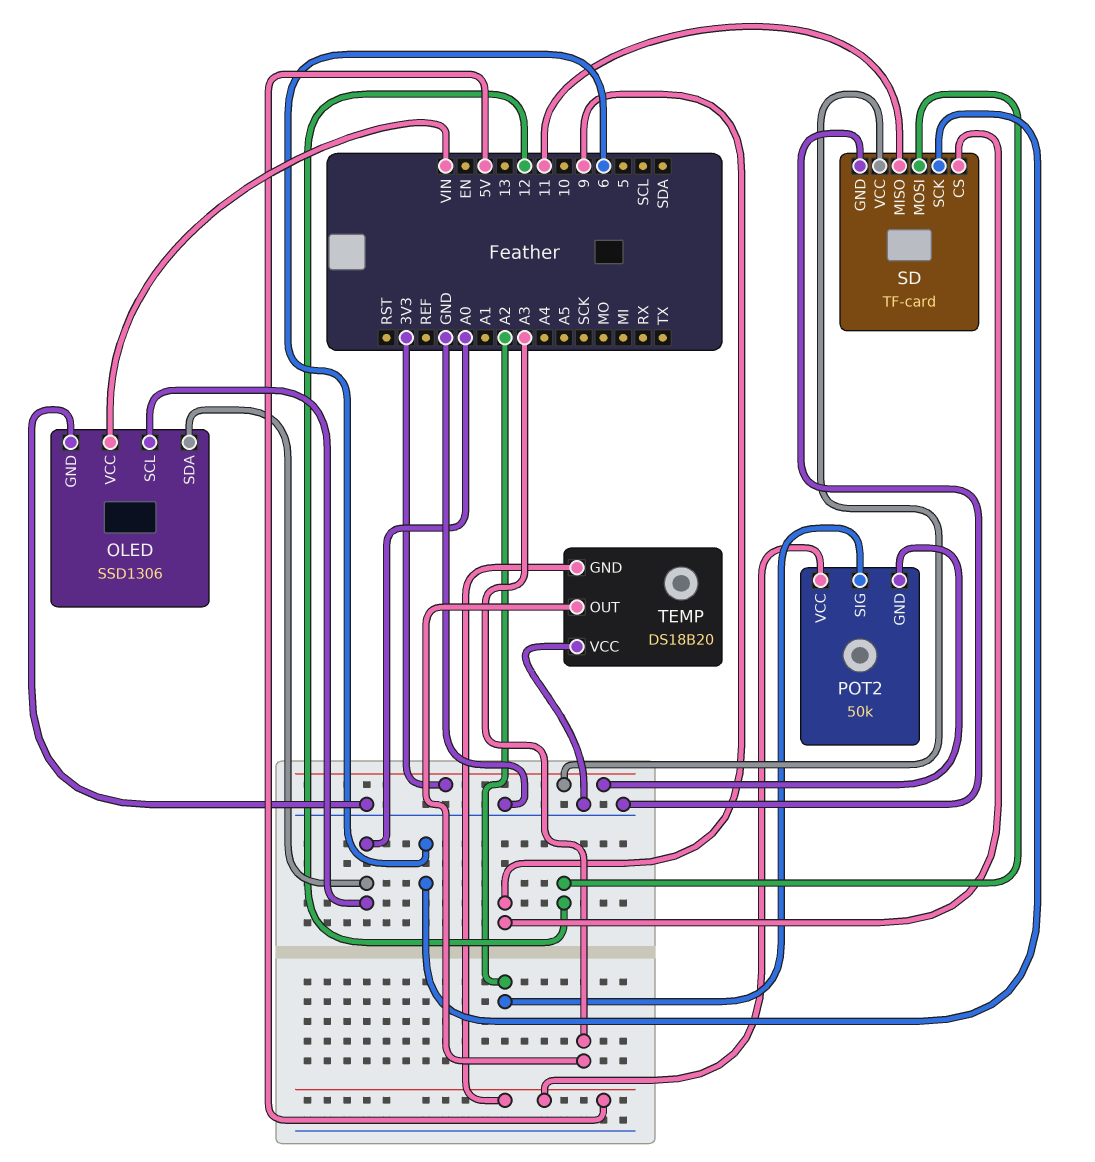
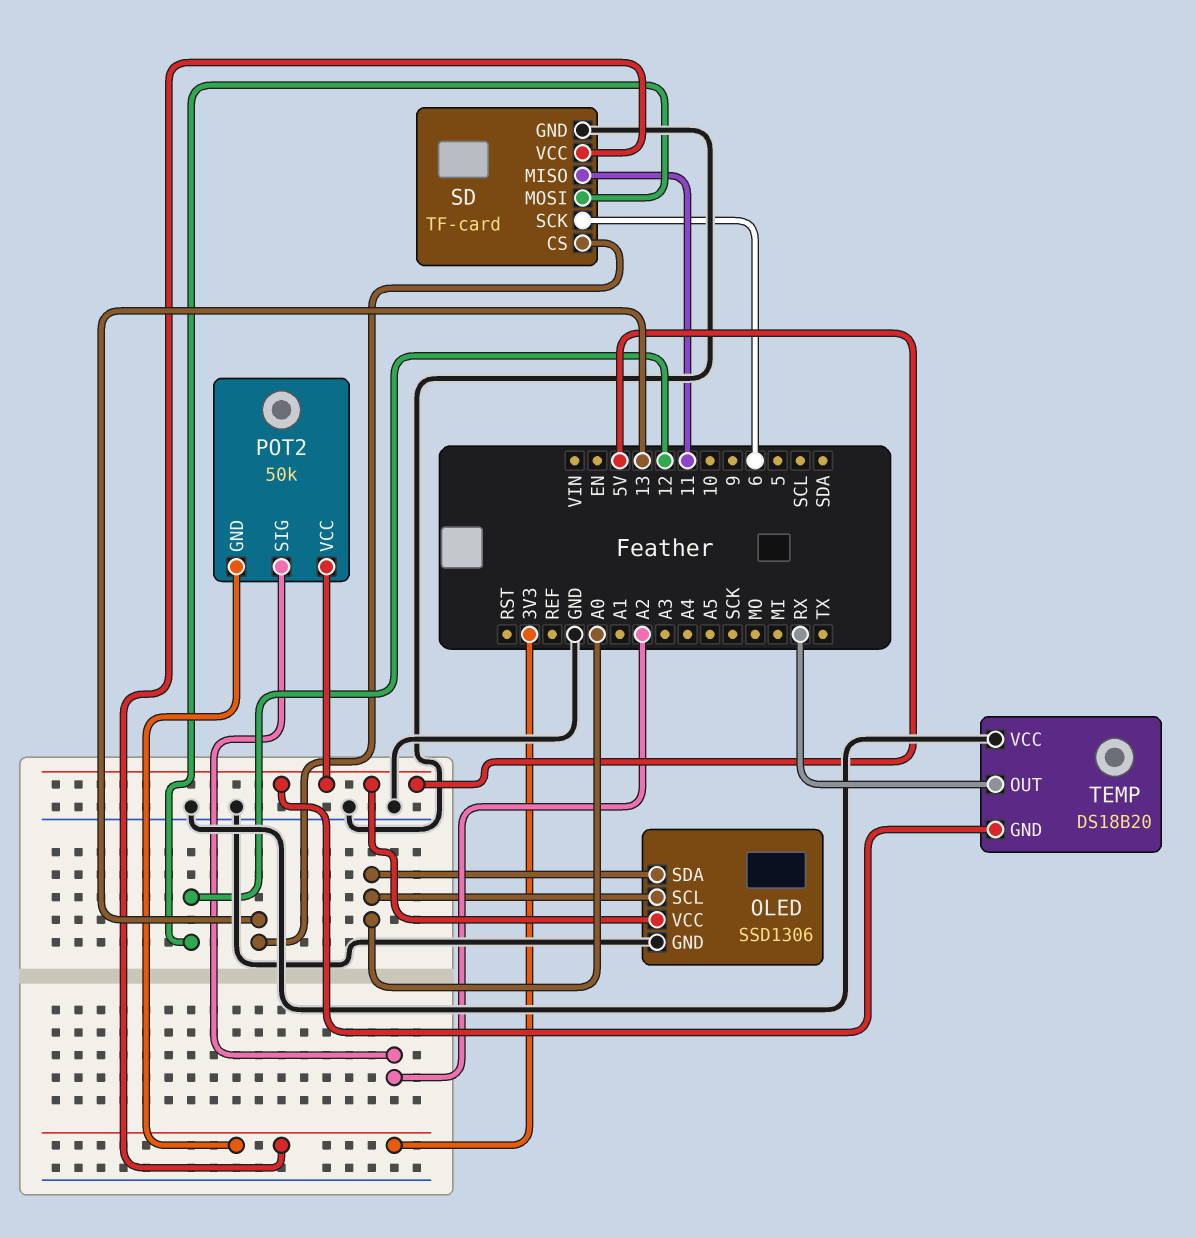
OLED pin VCC: VIN -> 5V
SD pin CS: 9 -> 13
TEMP pin OUT: A3 -> RX

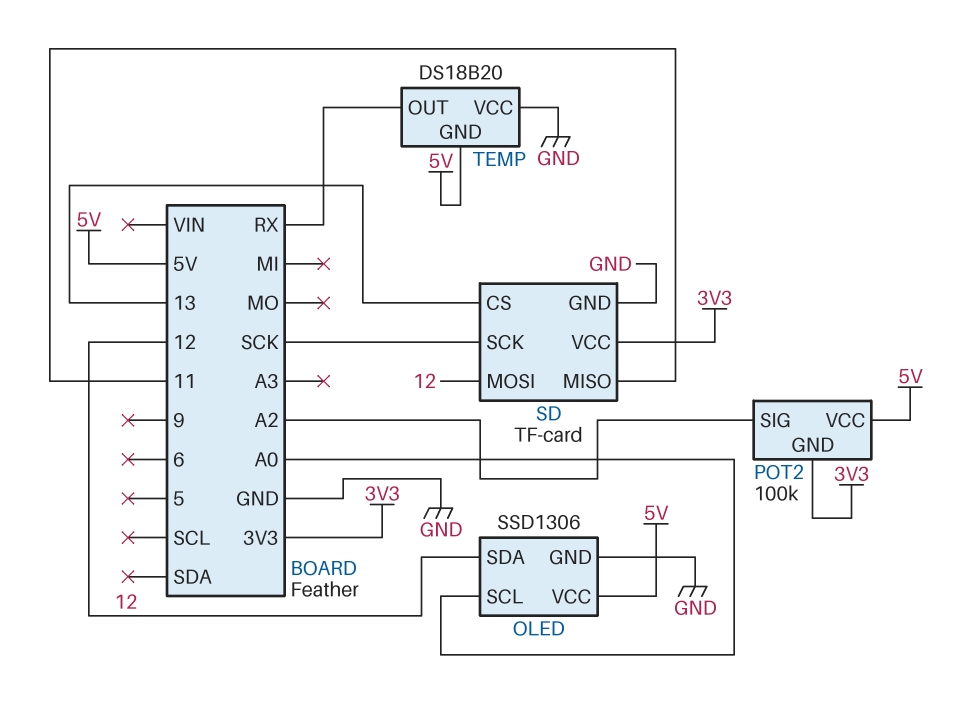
OLED pin SDA: A0 -> 12
POT2: 50k -> 100k
SD pin SCK: 6 -> SCK

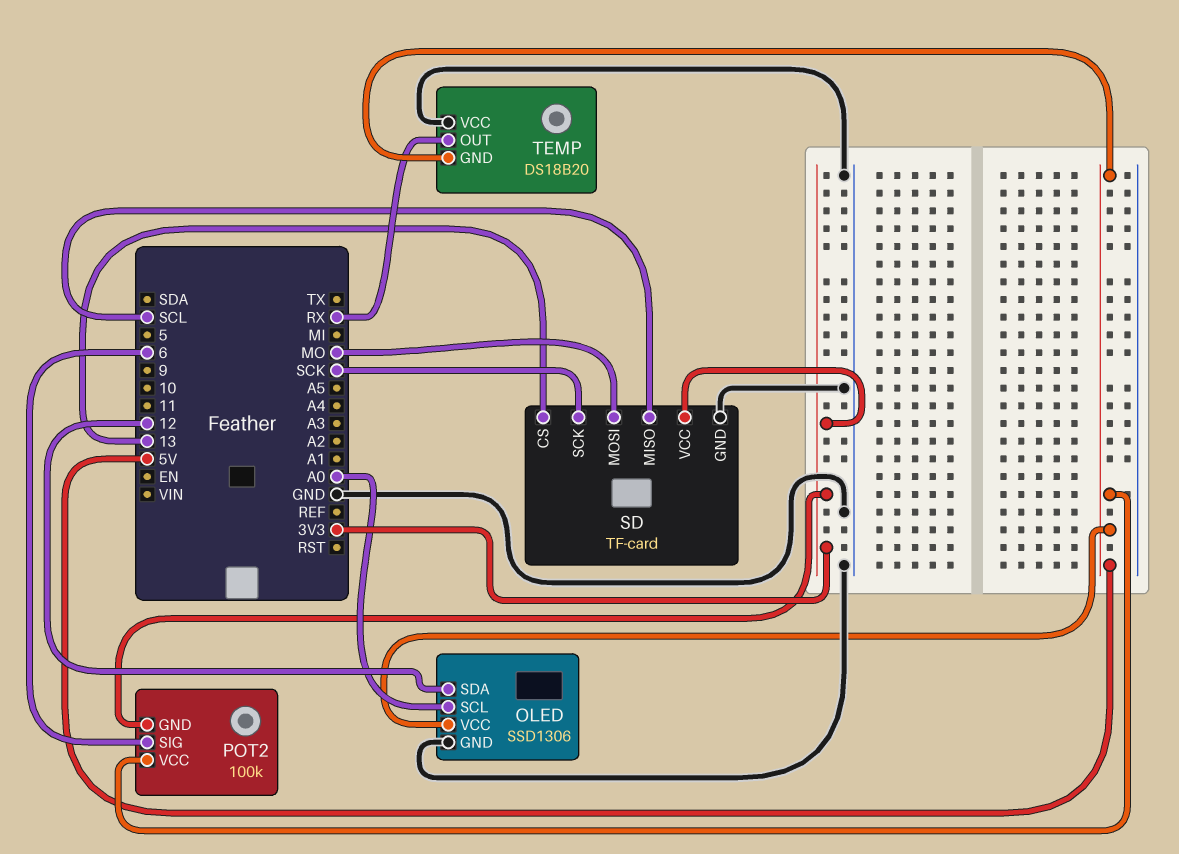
POT2 pin SIG: A2 -> 6
SD pin MISO: 11 -> SCL
SD pin MOSI: 12 -> MO

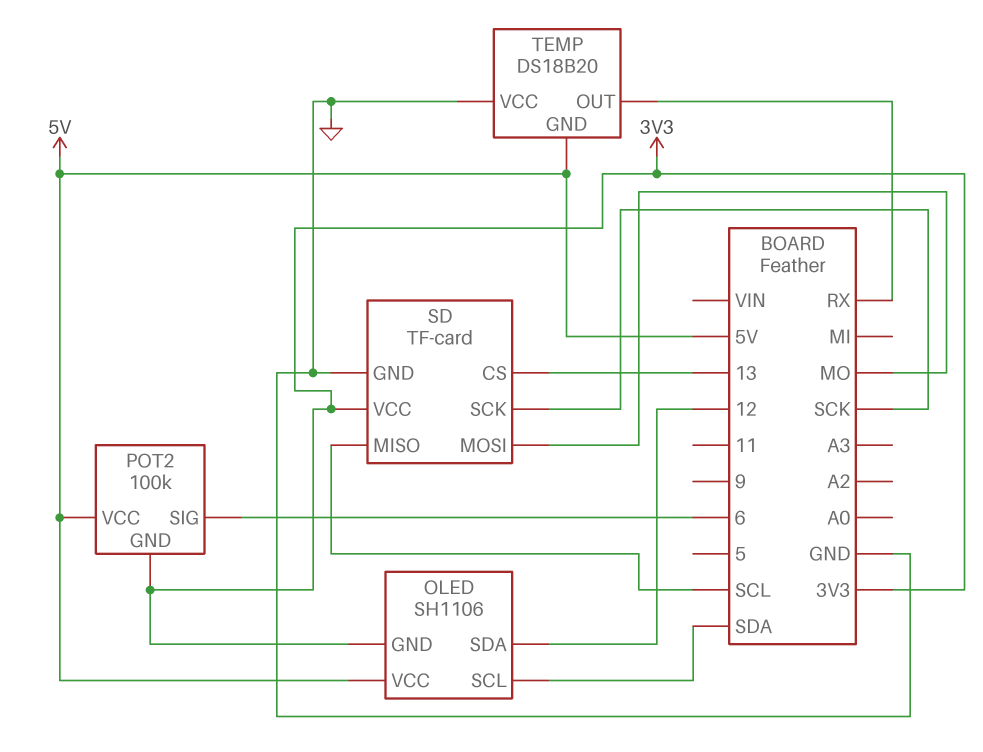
OLED: SSD1306 -> SH1106
OLED pin GND: GND -> 3V3
OLED pin SCL: A0 -> SDA

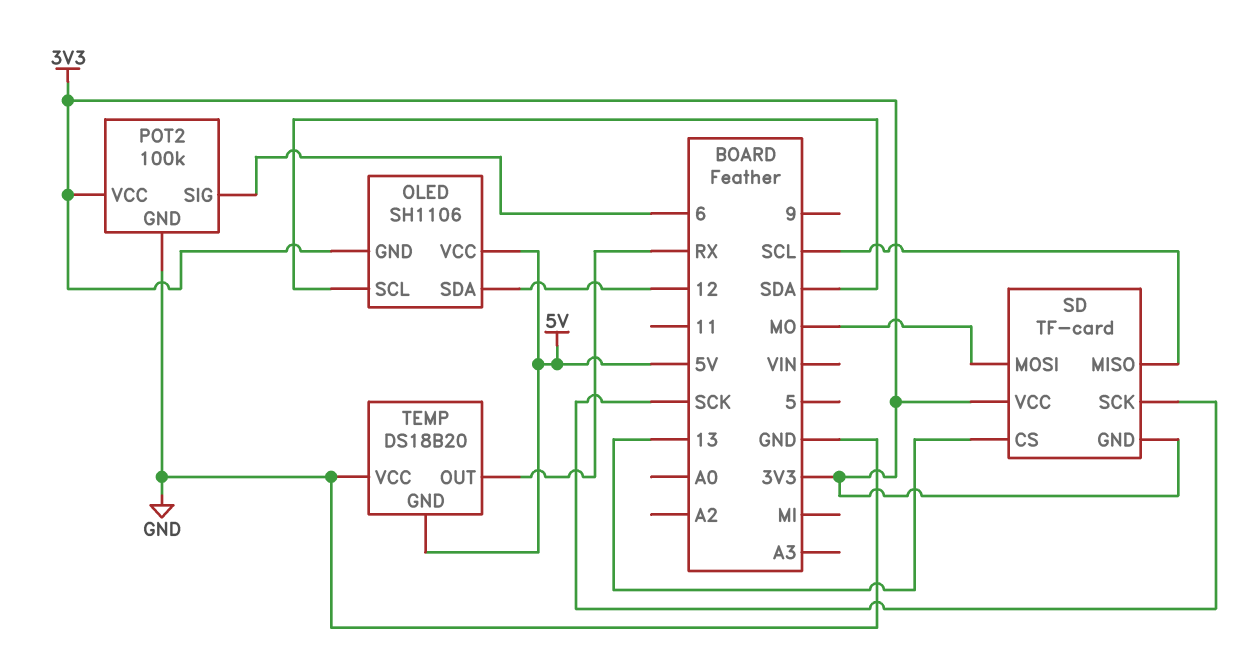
POT2 pin GND: 3V3 -> GND
POT2 pin VCC: 5V -> 3V3
SD pin GND: GND -> 3V3

